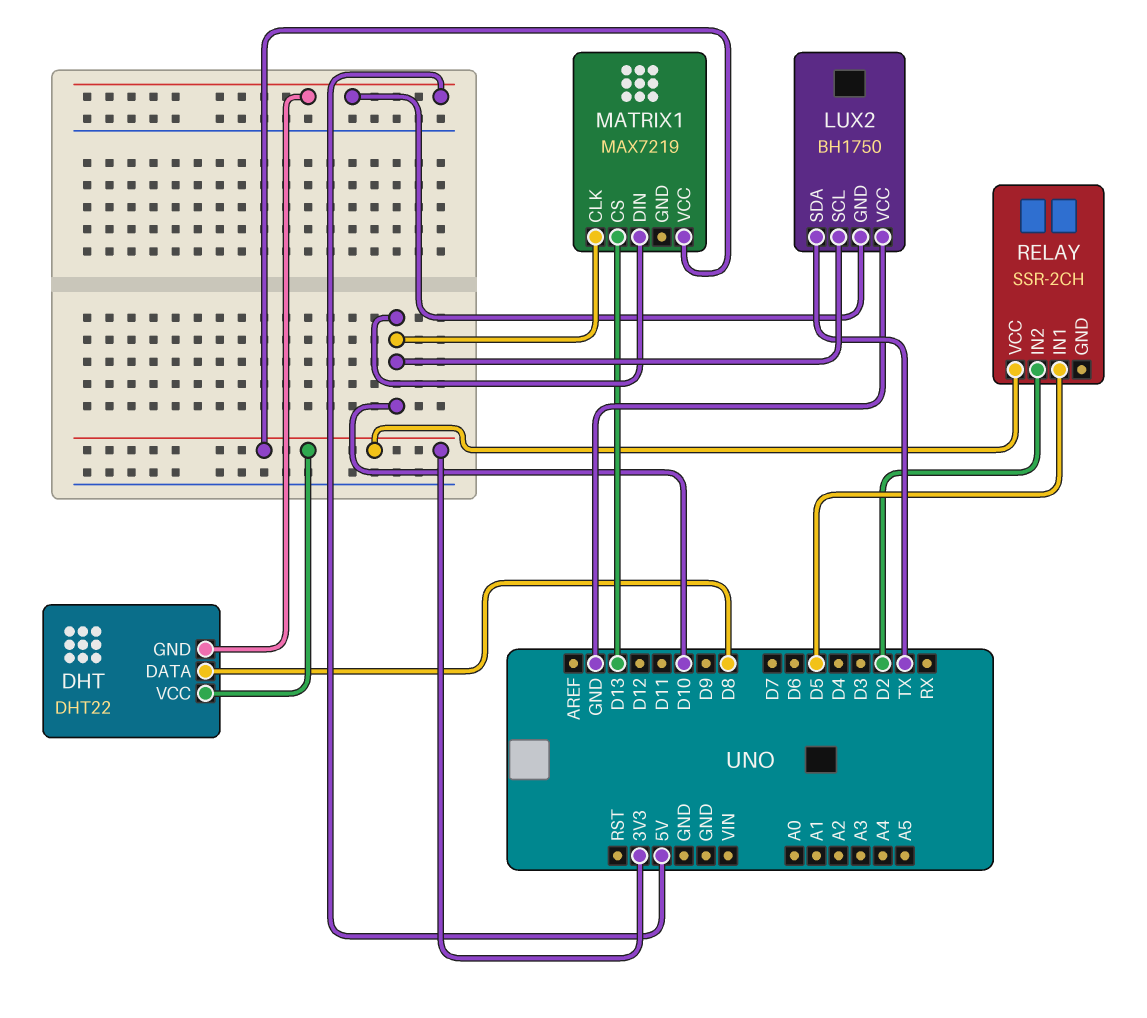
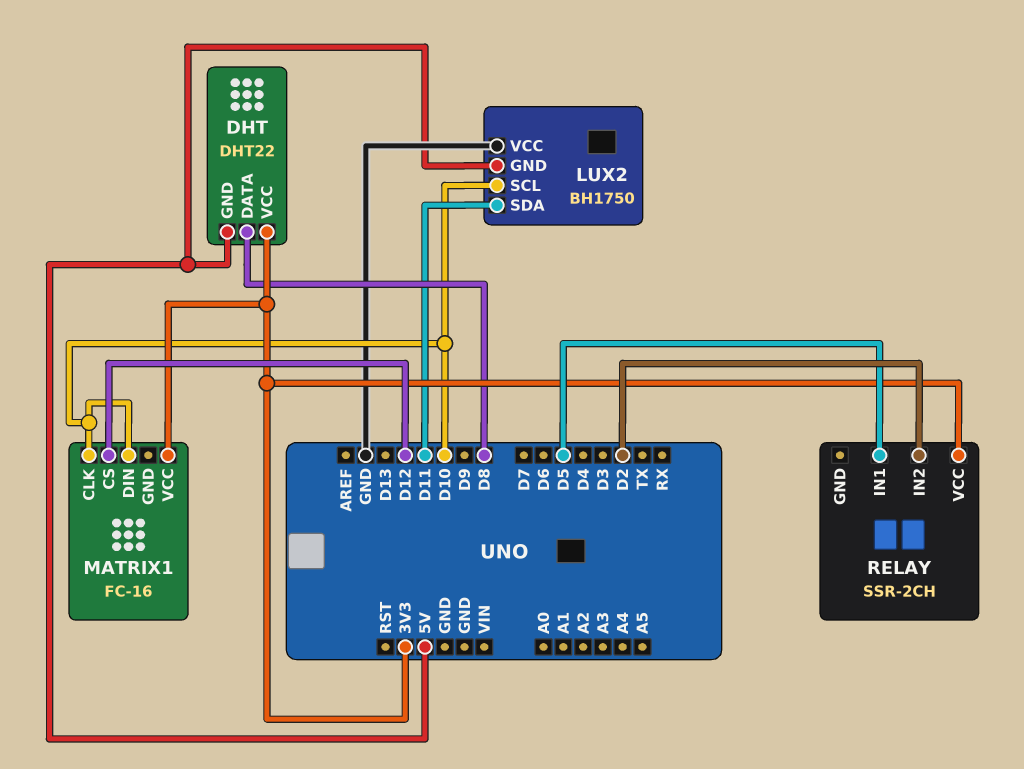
LUX2 pin SDA: TX -> D11
MATRIX1: MAX7219 -> FC-16
MATRIX1 pin CS: D13 -> D12

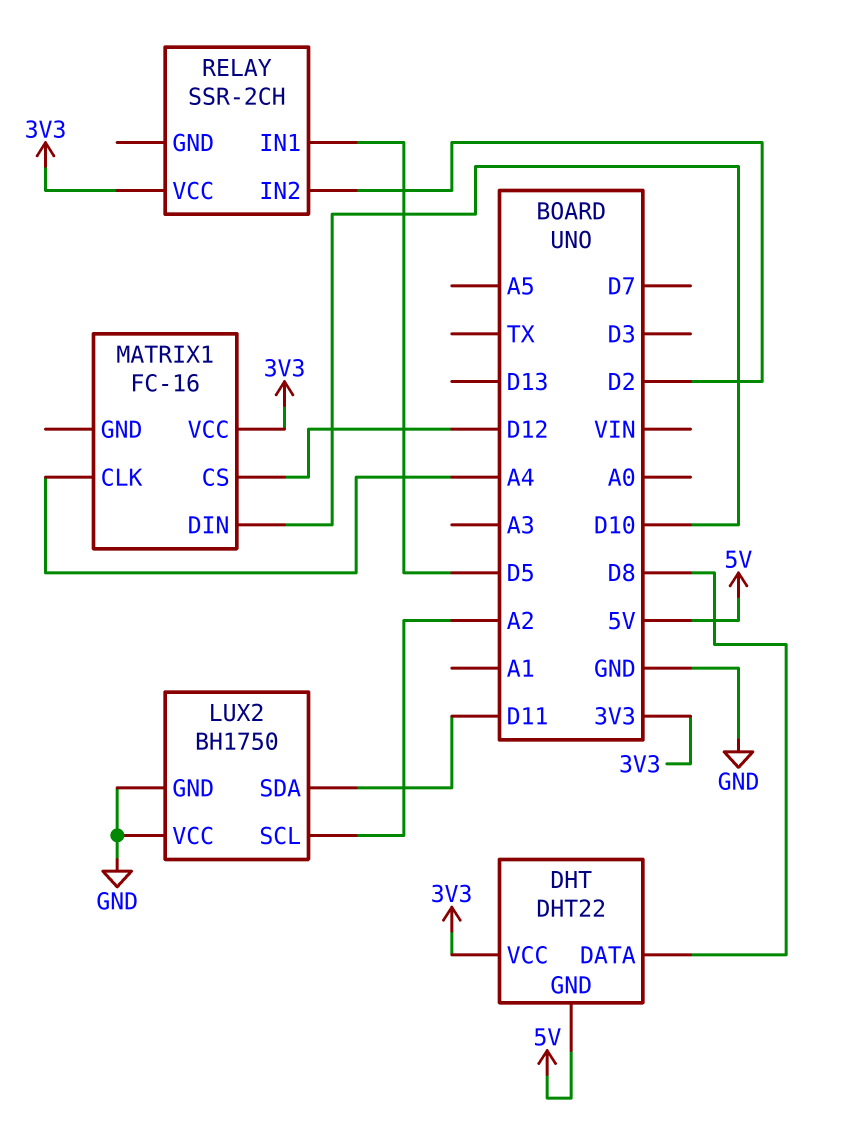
LUX2 pin GND: 5V -> GND
LUX2 pin SCL: D10 -> A2
MATRIX1 pin CLK: D10 -> A4

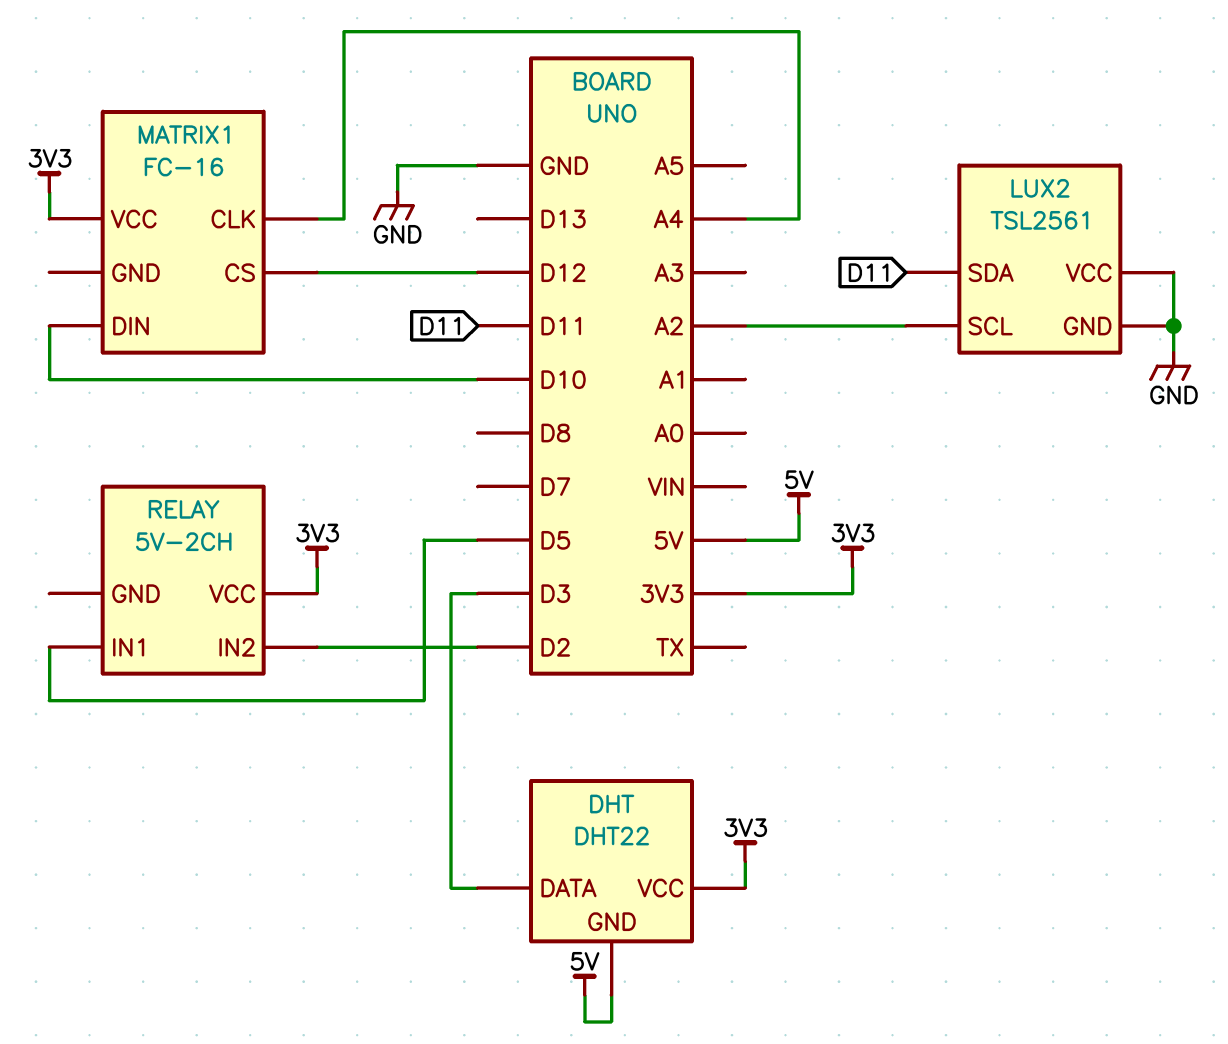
DHT pin DATA: D8 -> D3
LUX2: BH1750 -> TSL2561
RELAY: SSR-2CH -> 5V-2CH

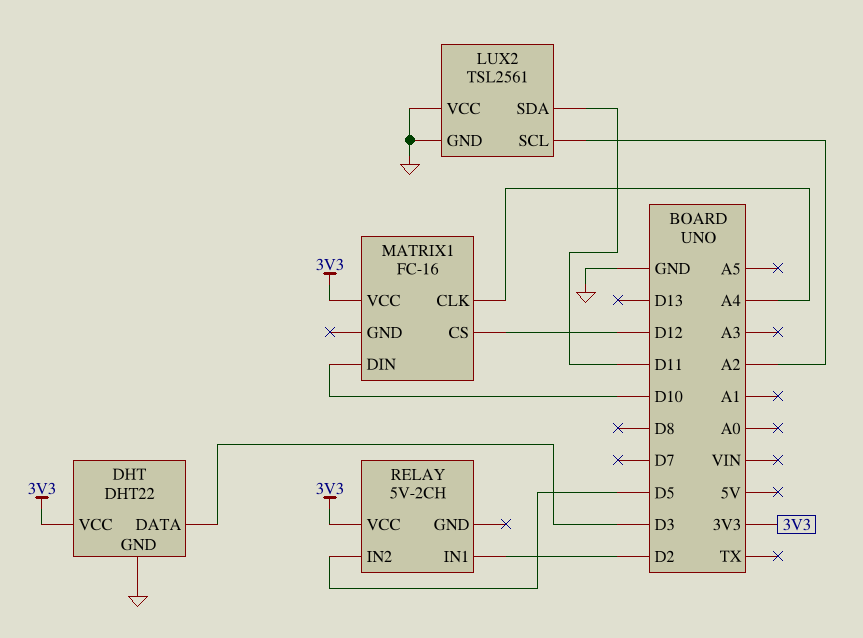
DHT pin GND: 5V -> GND
RELAY pin IN1: D5 -> D2
RELAY pin IN2: D2 -> D5

